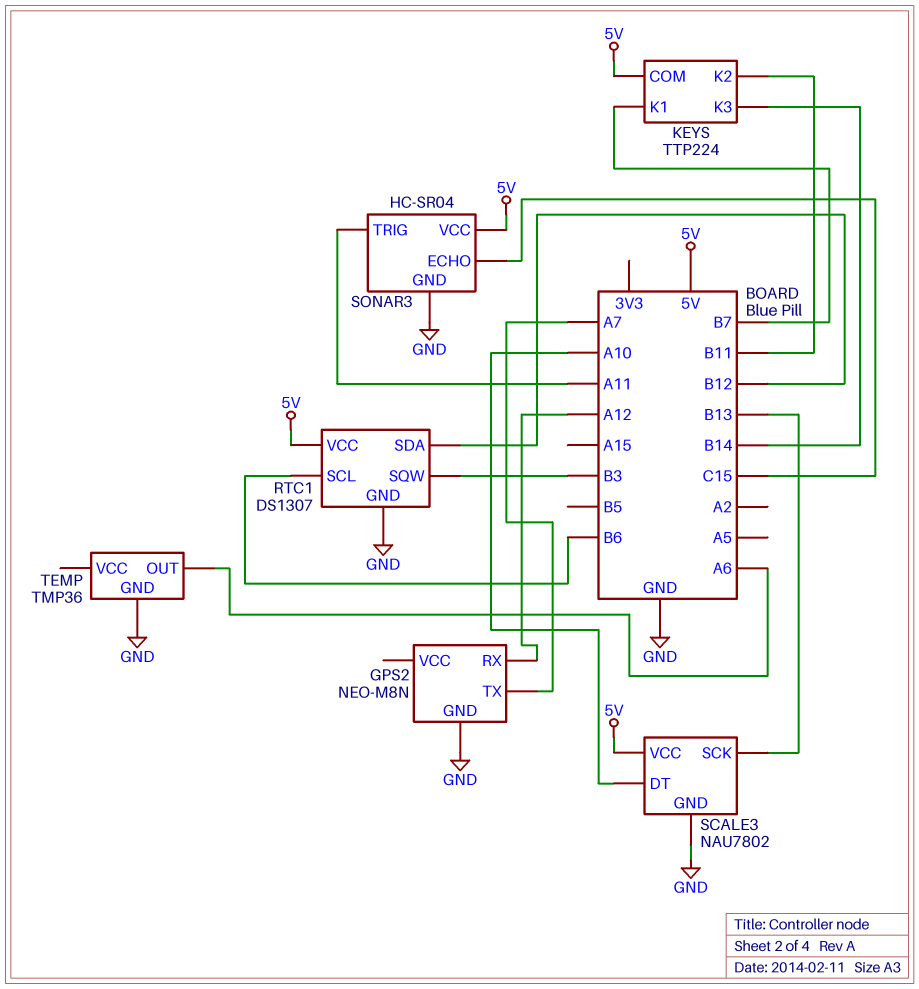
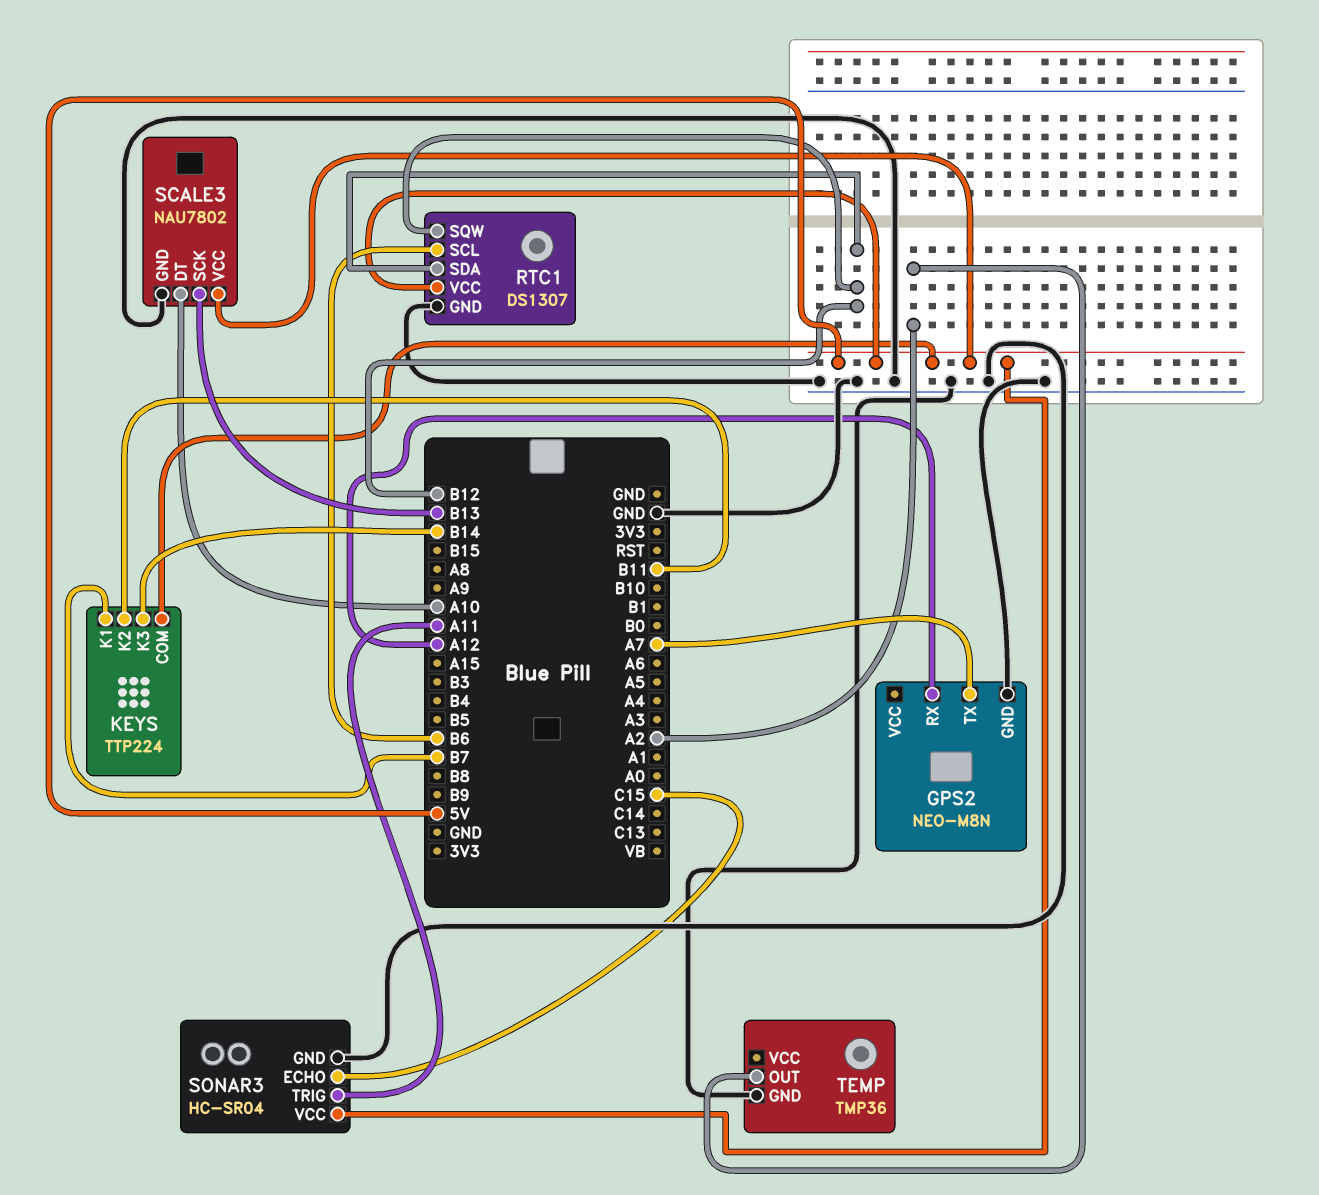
RTC1 pin SQW: B3 -> B12
TEMP pin OUT: A6 -> A2

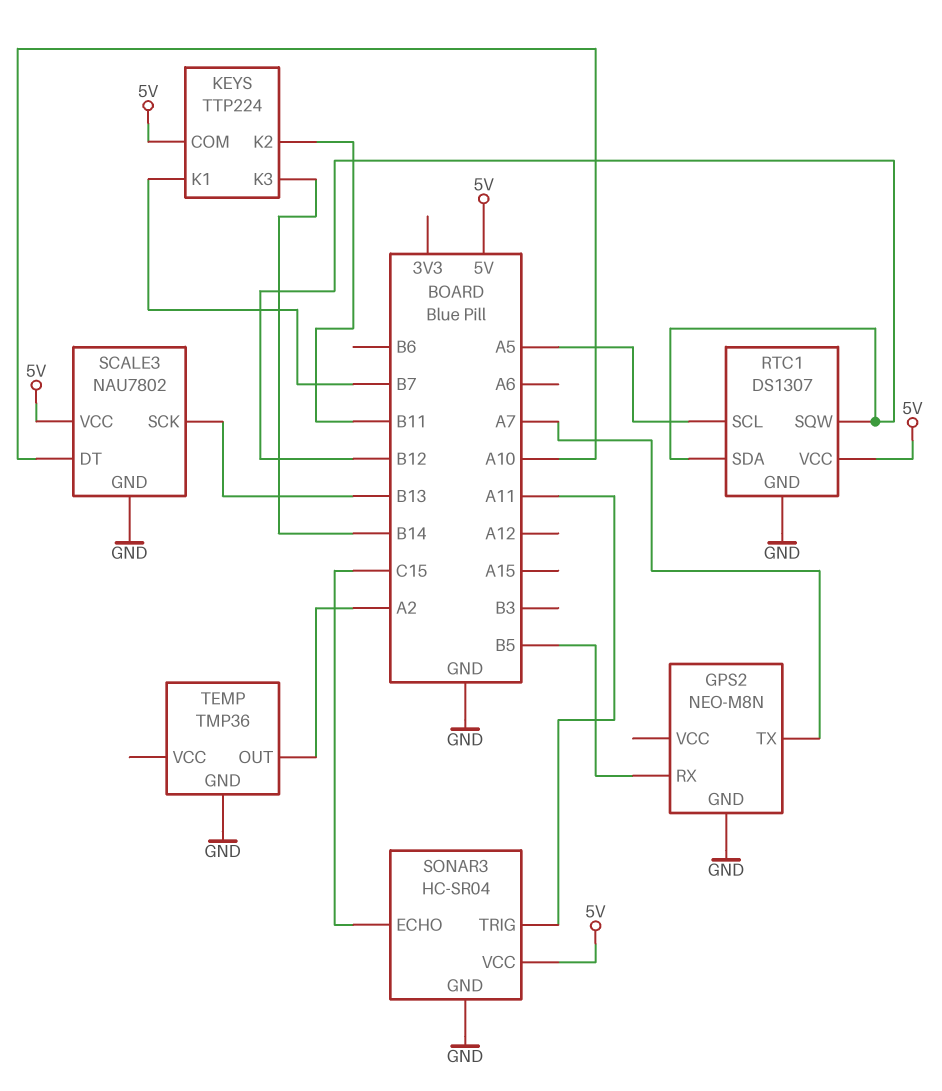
GPS2 pin RX: A12 -> B5
RTC1 pin SCL: B6 -> A5

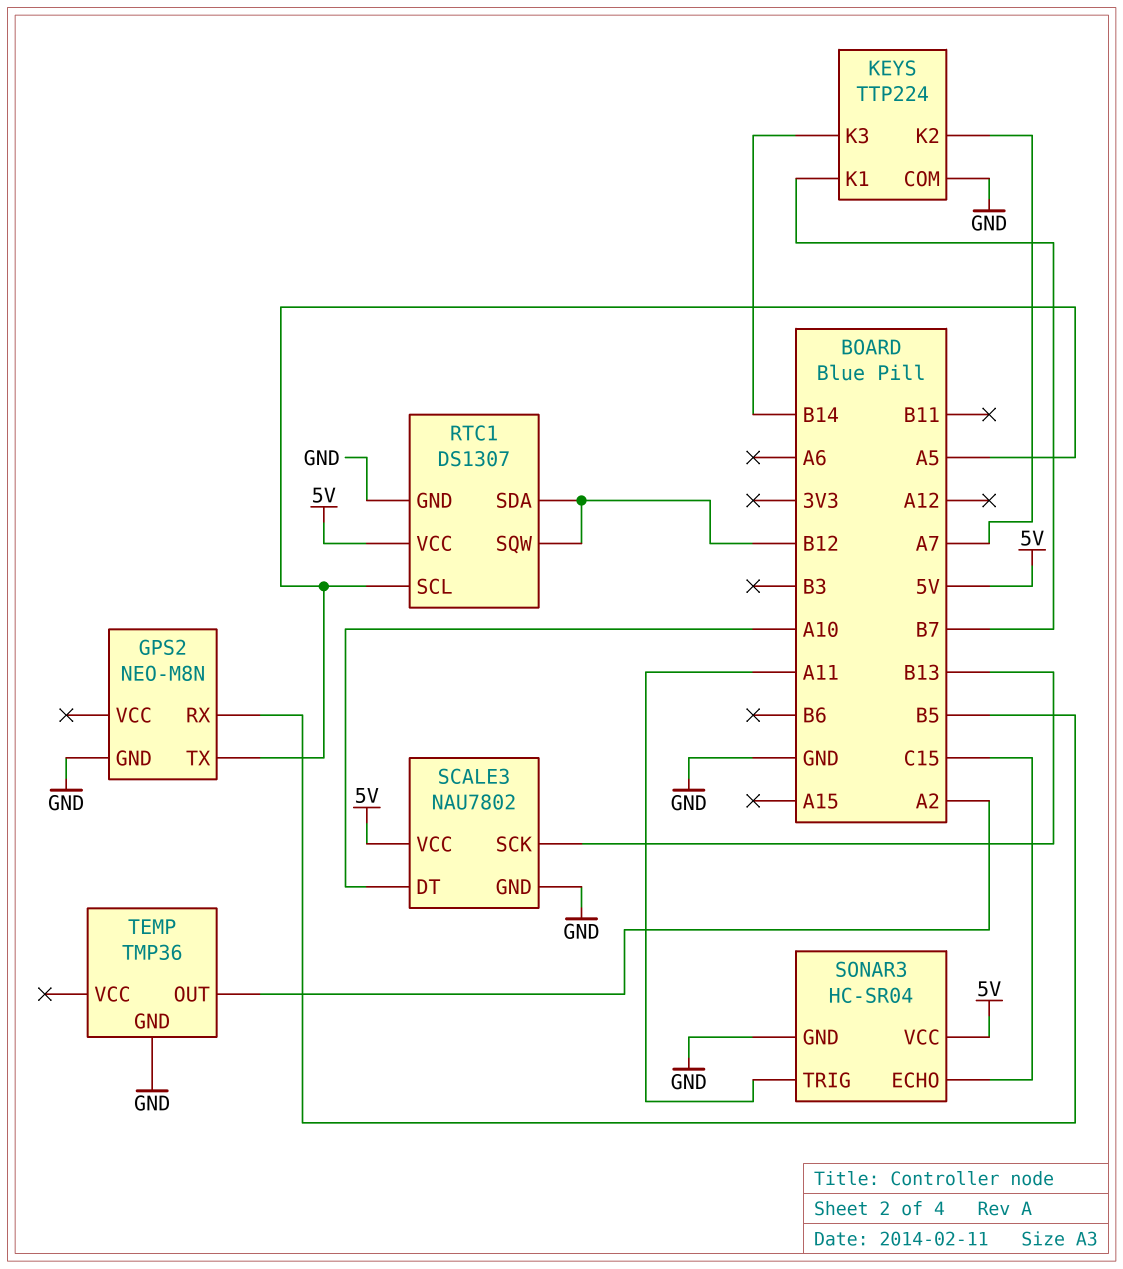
GPS2 pin TX: A7 -> A5
KEYS pin COM: 5V -> GND
KEYS pin K2: B11 -> A7

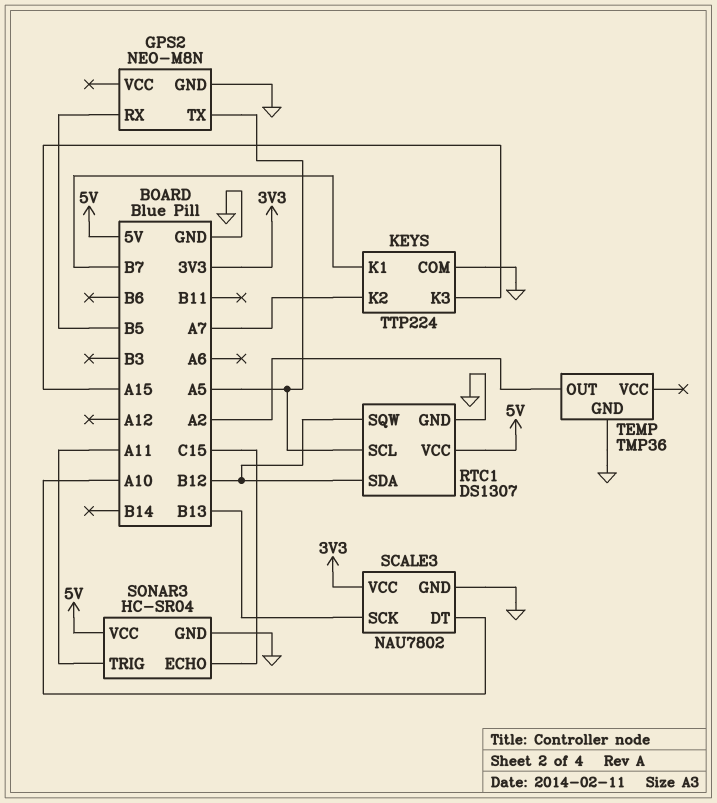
KEYS pin K3: B14 -> A15
SCALE3 pin VCC: 5V -> 3V3

